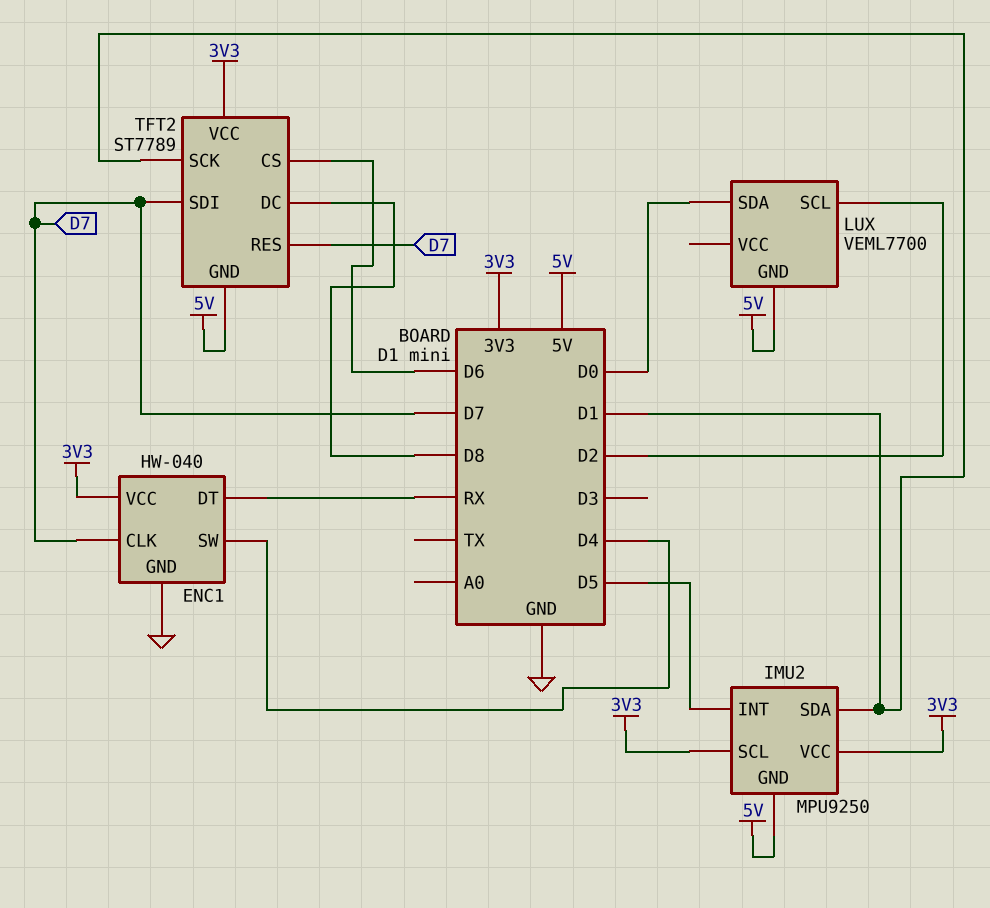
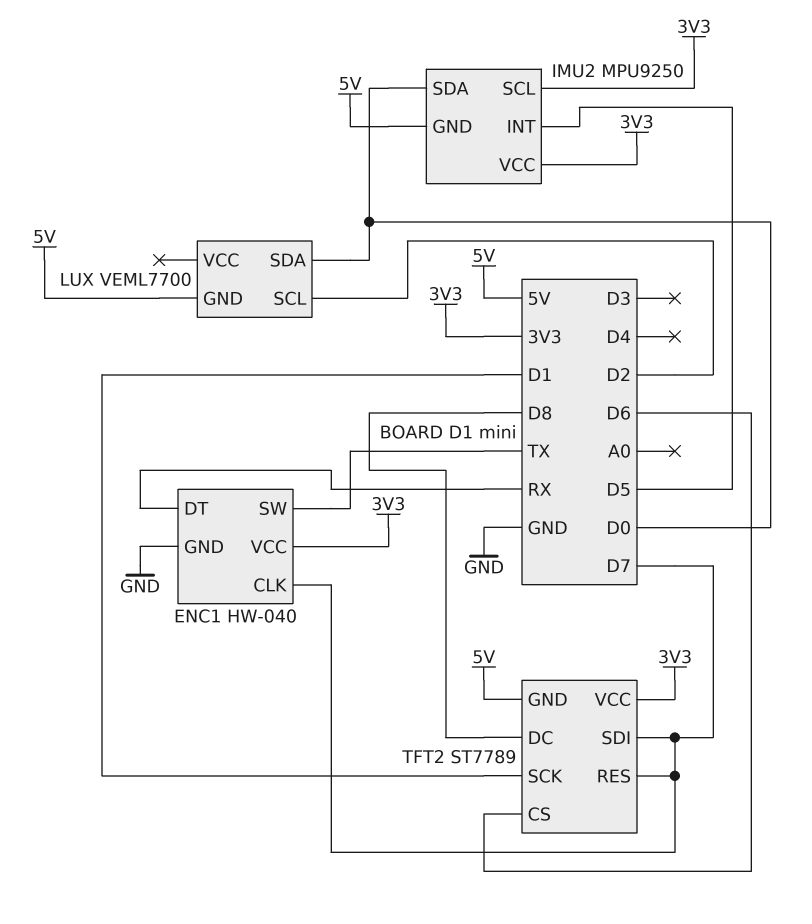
ENC1 pin SW: D4 -> TX
IMU2 pin SDA: D1 -> D0

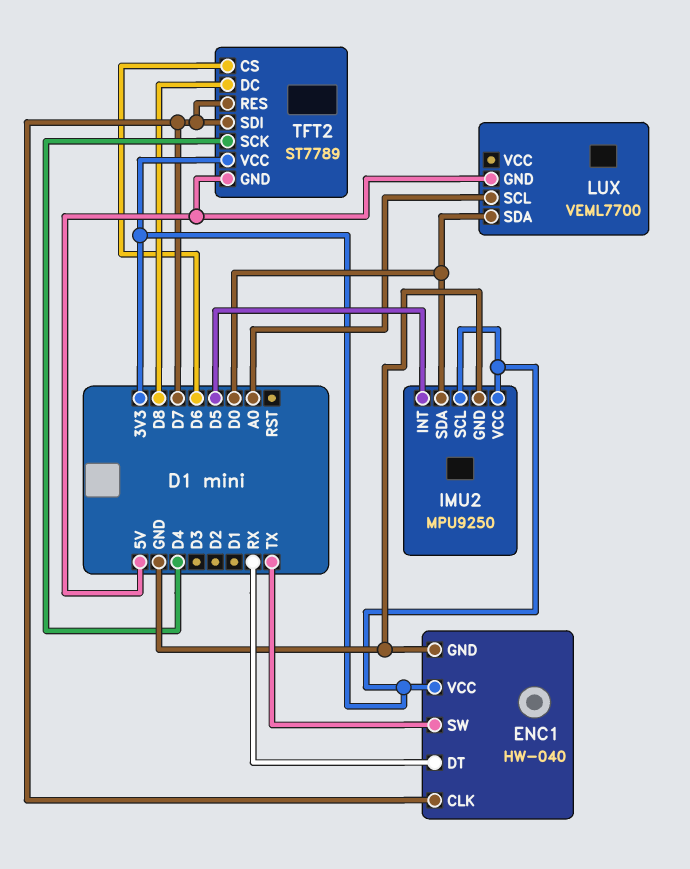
IMU2 pin GND: 5V -> GND
LUX pin SCL: D2 -> A0
TFT2 pin SCK: D1 -> D4

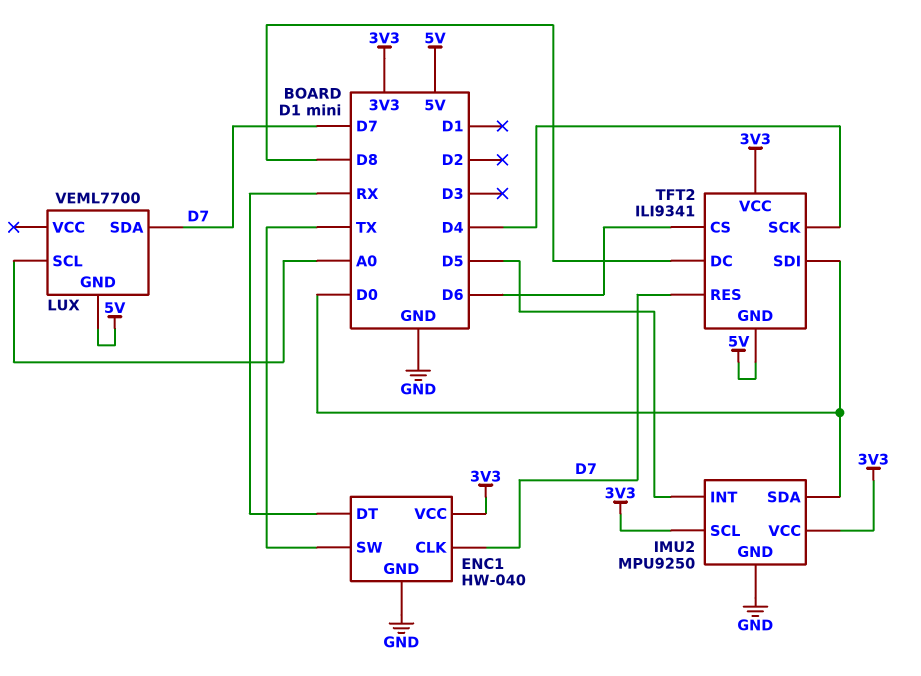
LUX pin SDA: D0 -> D7
TFT2: ST7789 -> ILI9341
TFT2 pin SDI: D7 -> D0

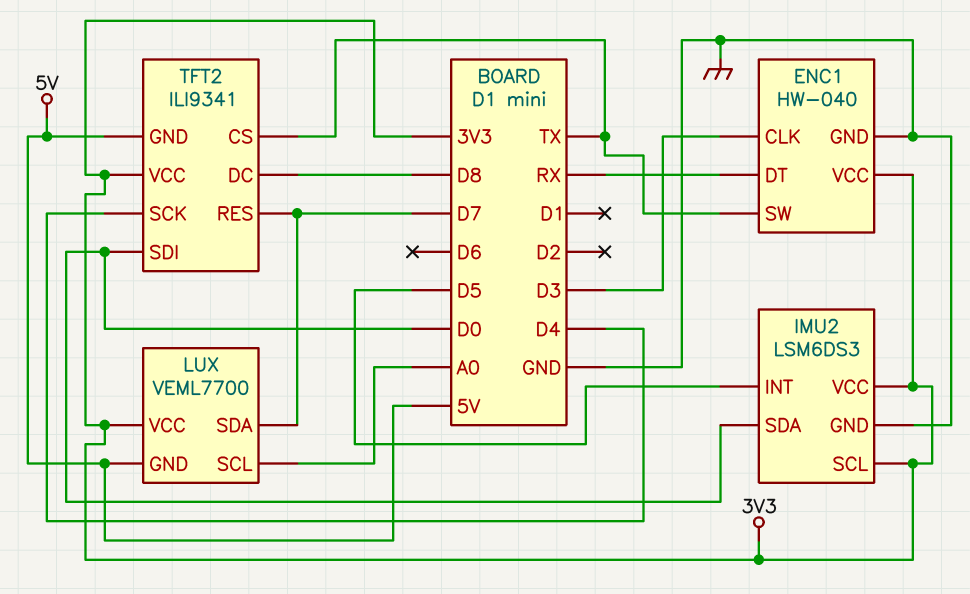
ENC1 pin CLK: D7 -> D3
IMU2: MPU9250 -> LSM6DS3
LUX pin VCC: none -> 3V3
TFT2 pin CS: D6 -> TX

